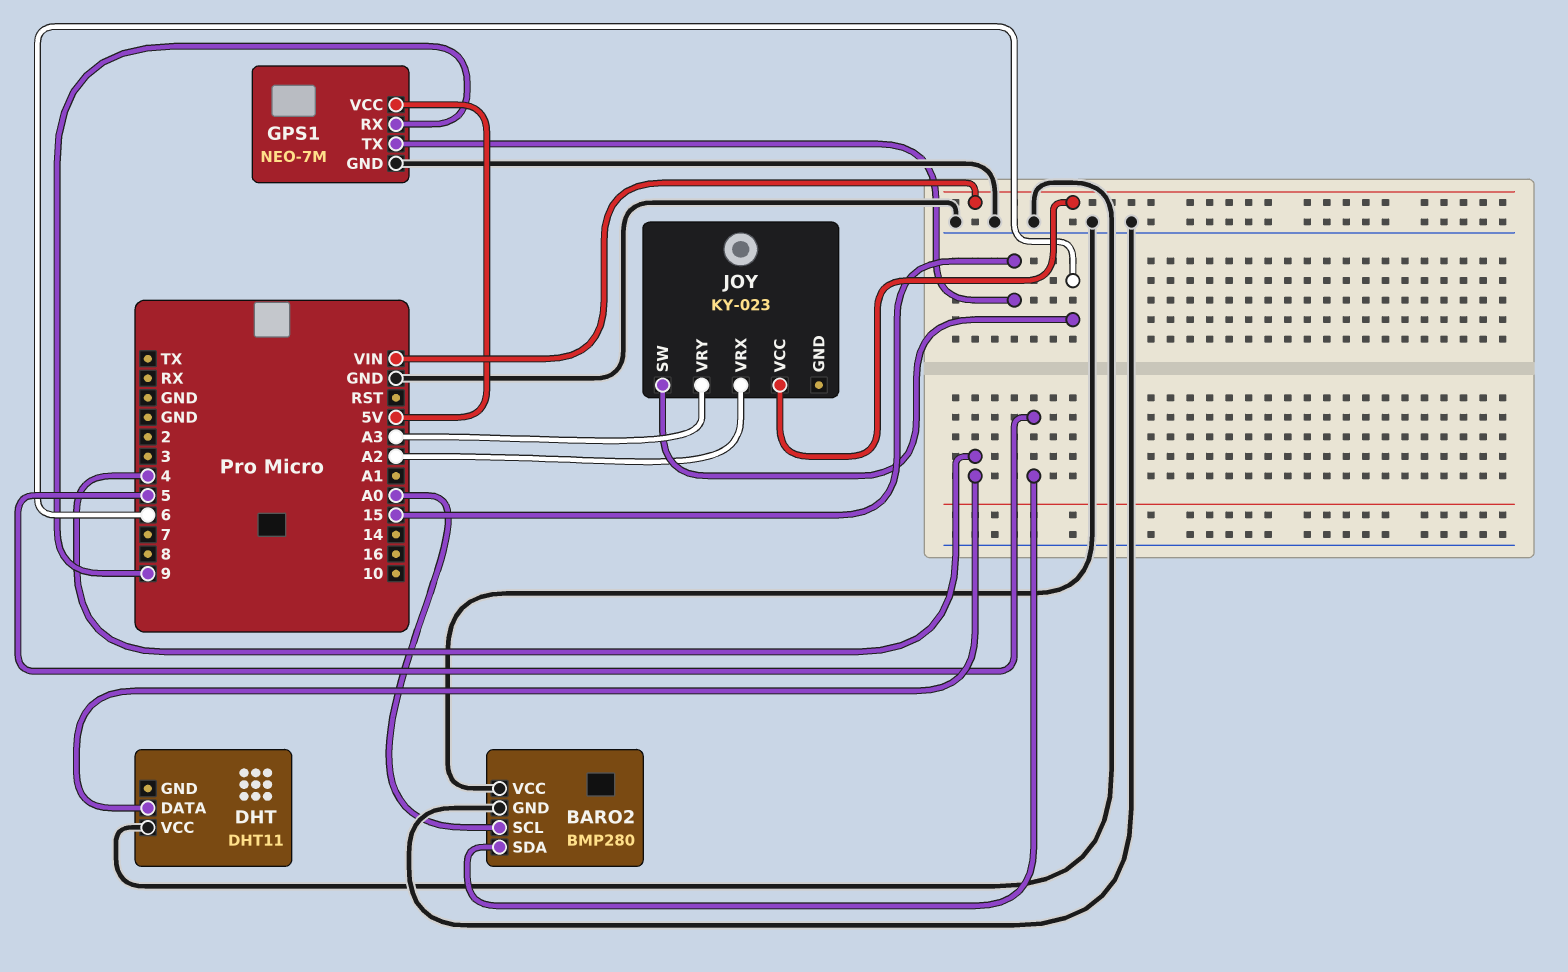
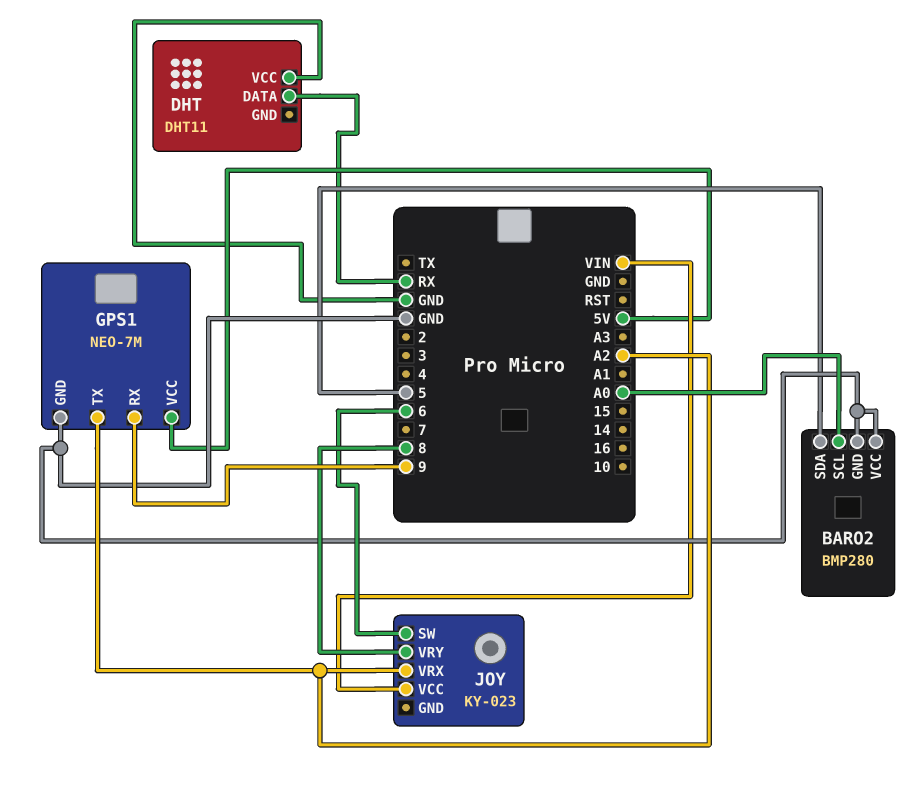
DHT pin DATA: 4 -> RX
GPS1 pin TX: 15 -> A2
JOY pin VRY: A3 -> 8

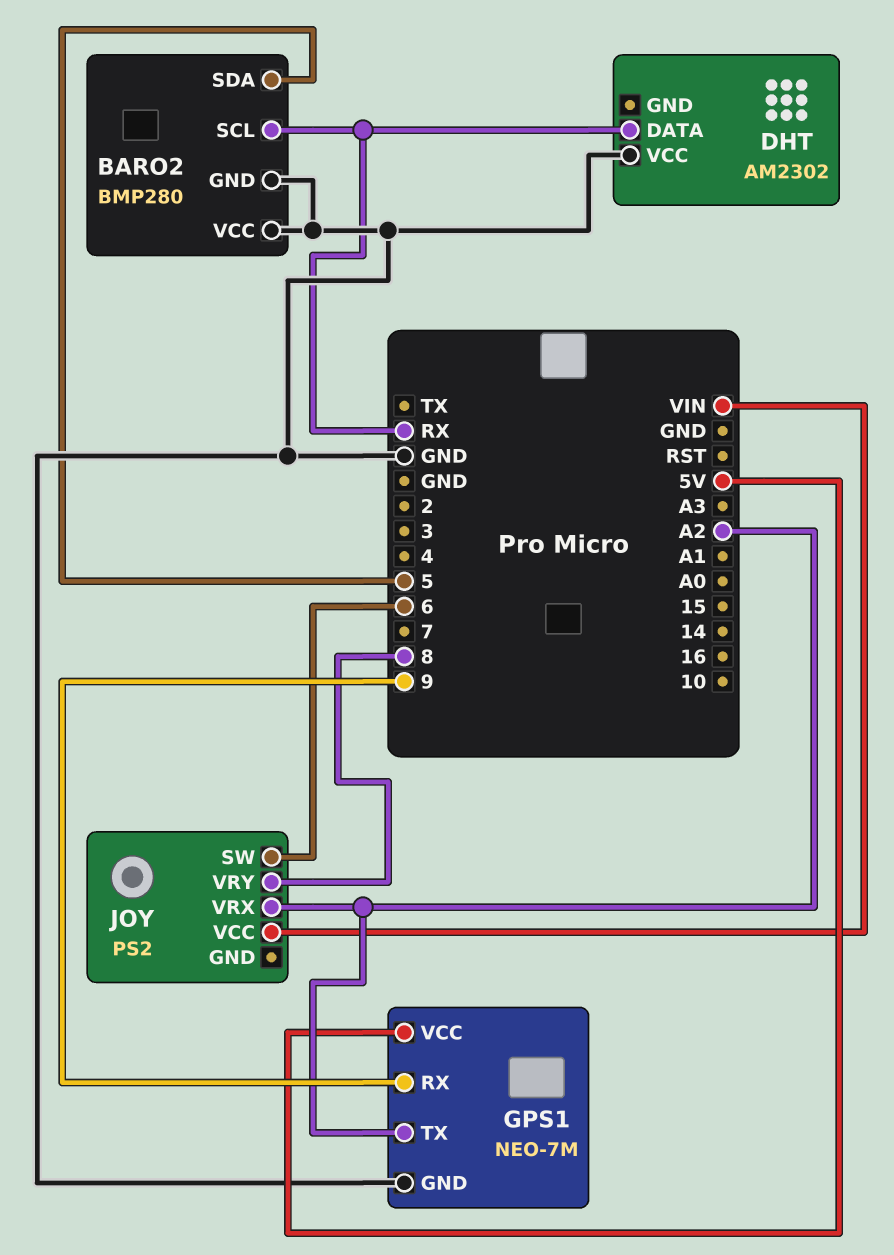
BARO2 pin SCL: A0 -> RX
DHT: DHT11 -> AM2302
JOY: KY-023 -> PS2

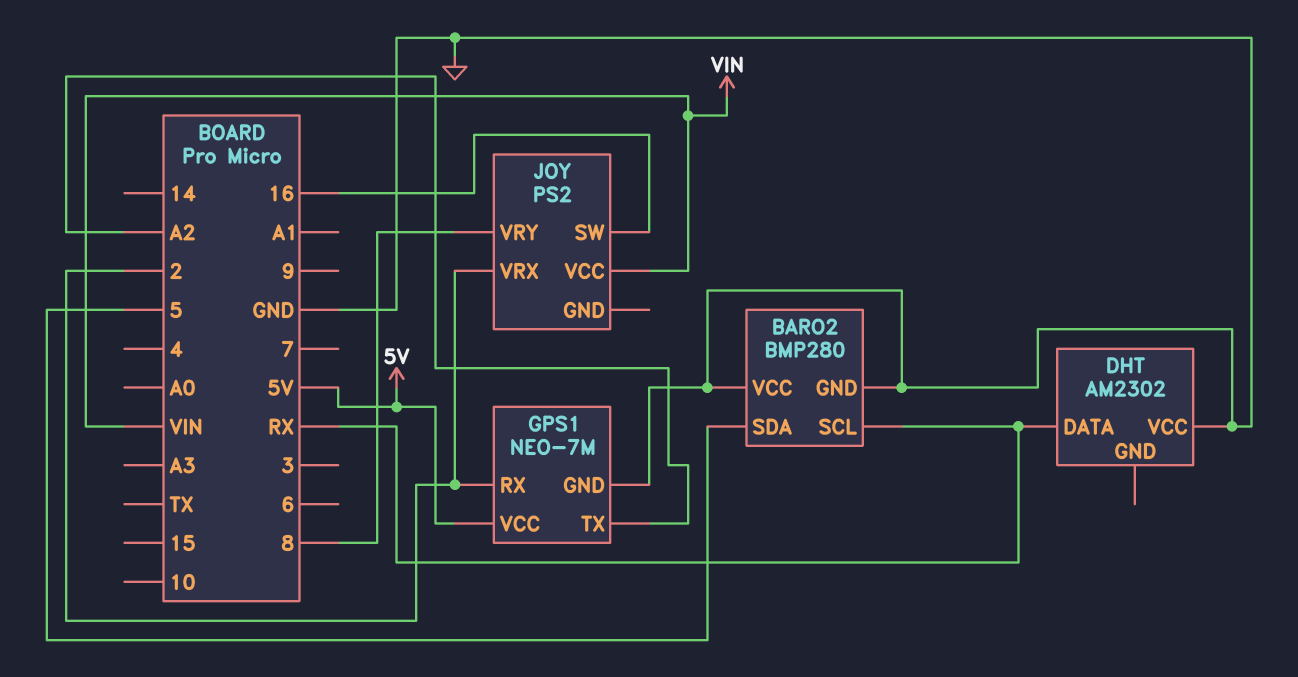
GPS1 pin RX: 9 -> 2
JOY pin SW: 6 -> 16
JOY pin VRX: A2 -> 2

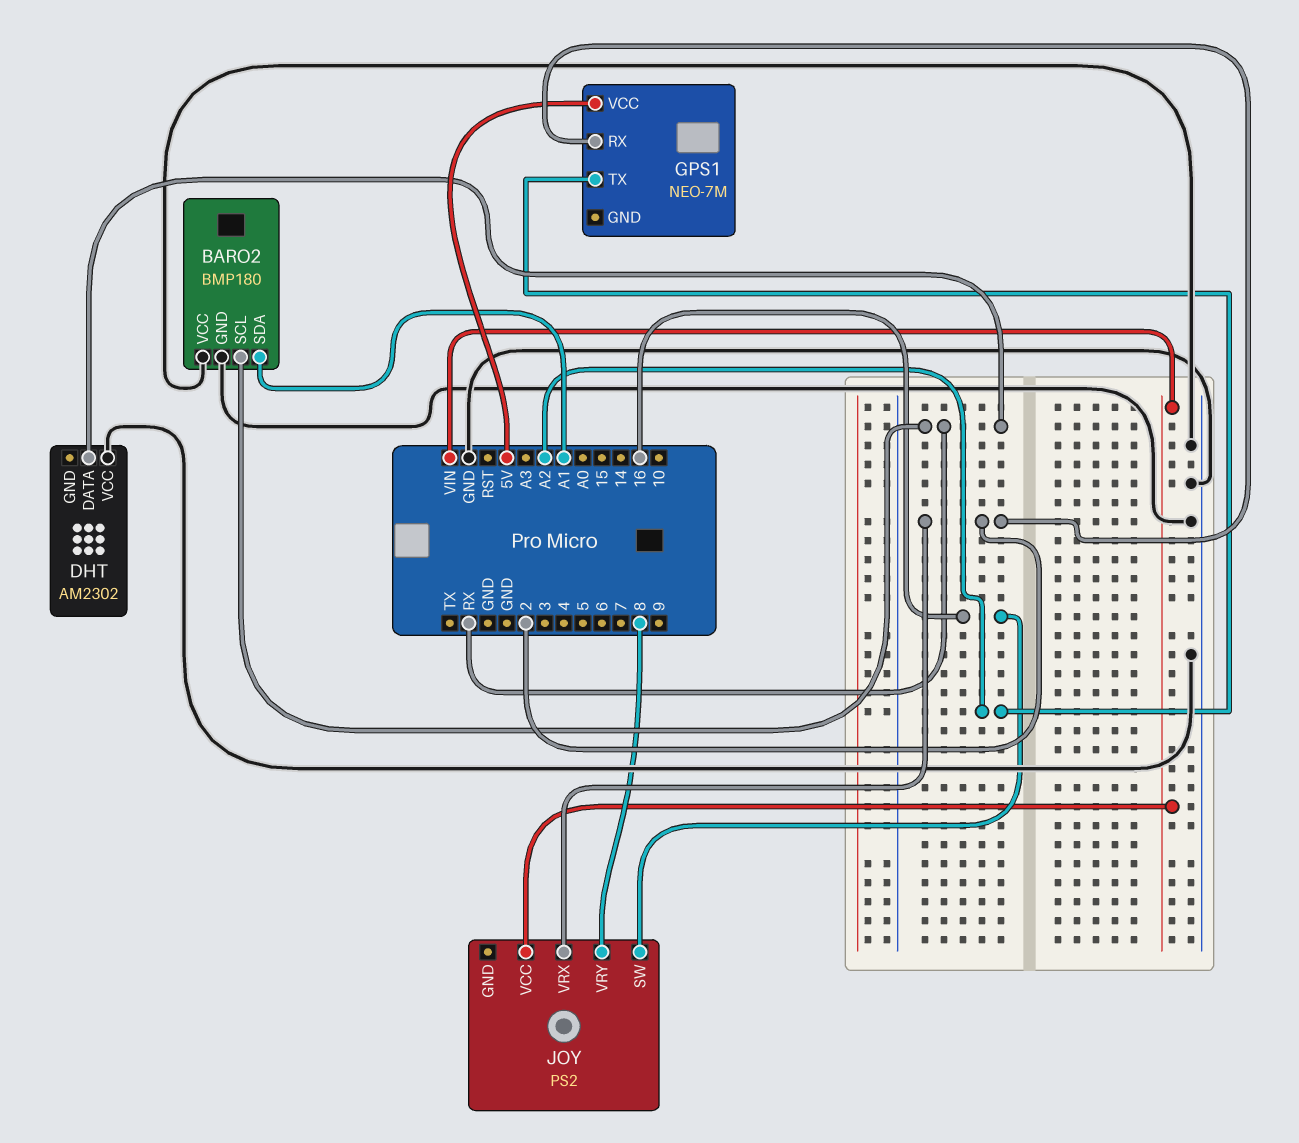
BARO2: BMP280 -> BMP180
BARO2 pin SDA: 5 -> A1
GPS1 pin GND: GND -> none

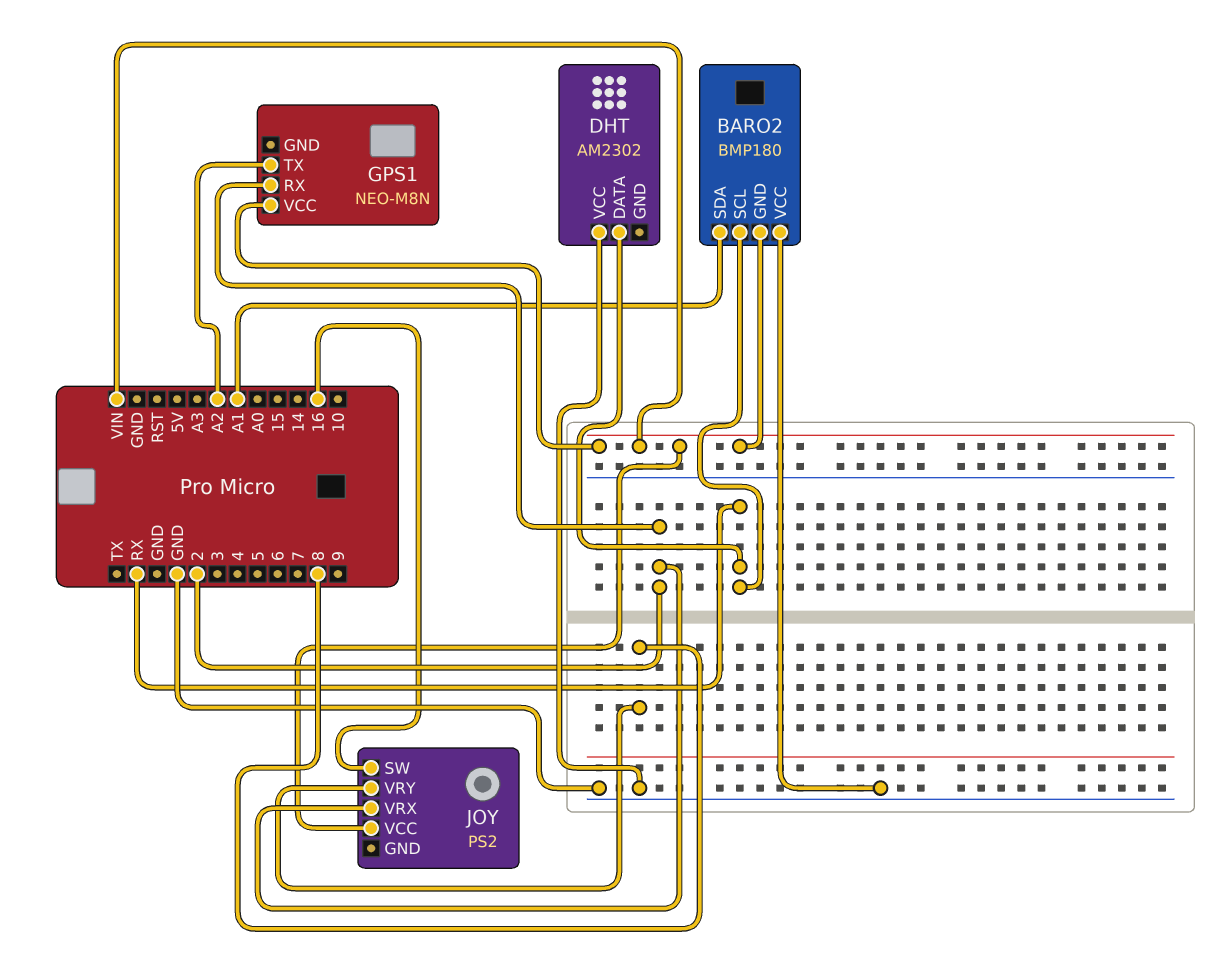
BARO2 pin GND: GND -> VIN
GPS1: NEO-7M -> NEO-M8N
GPS1 pin VCC: 5V -> VIN

